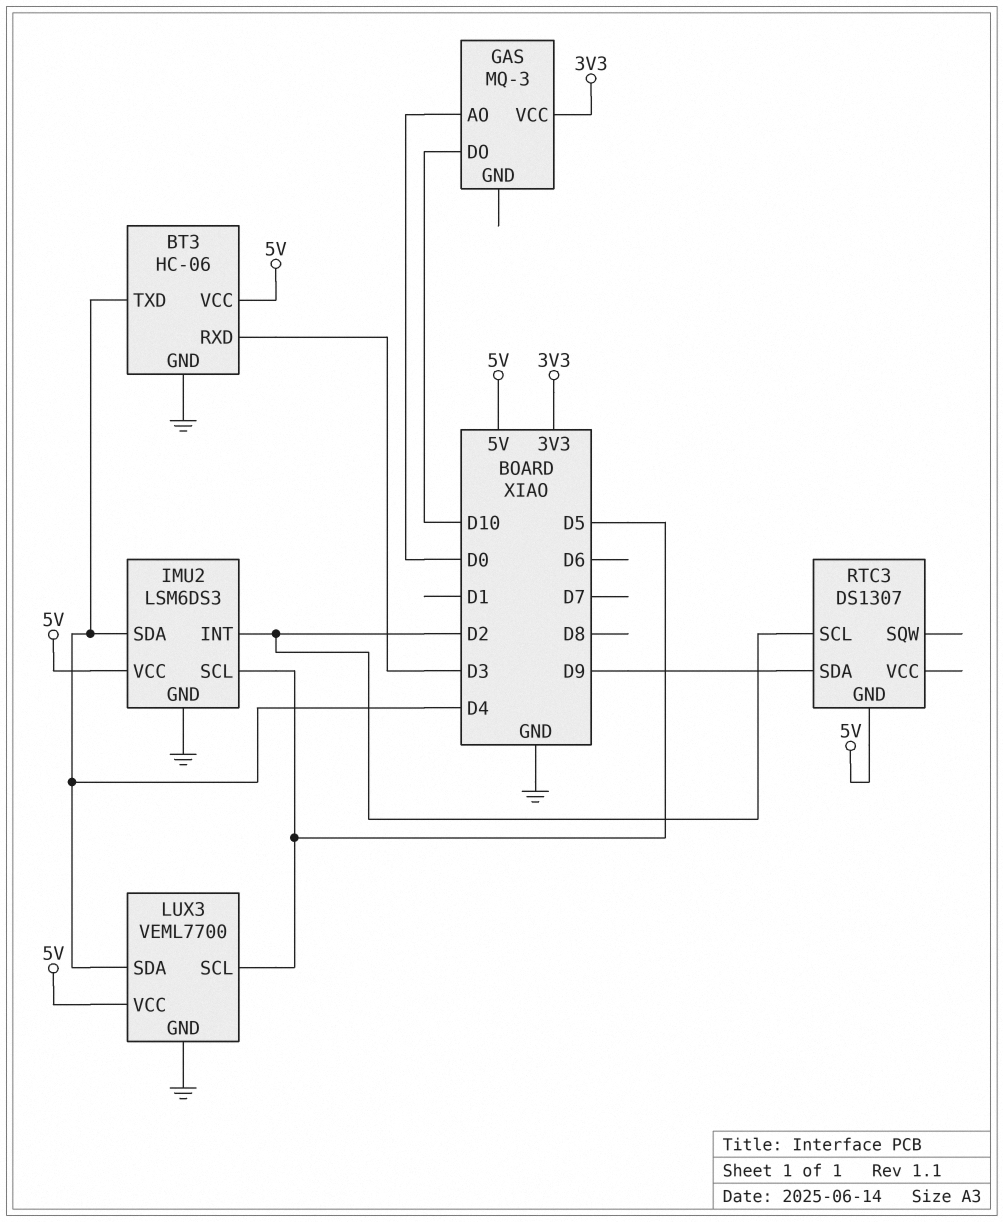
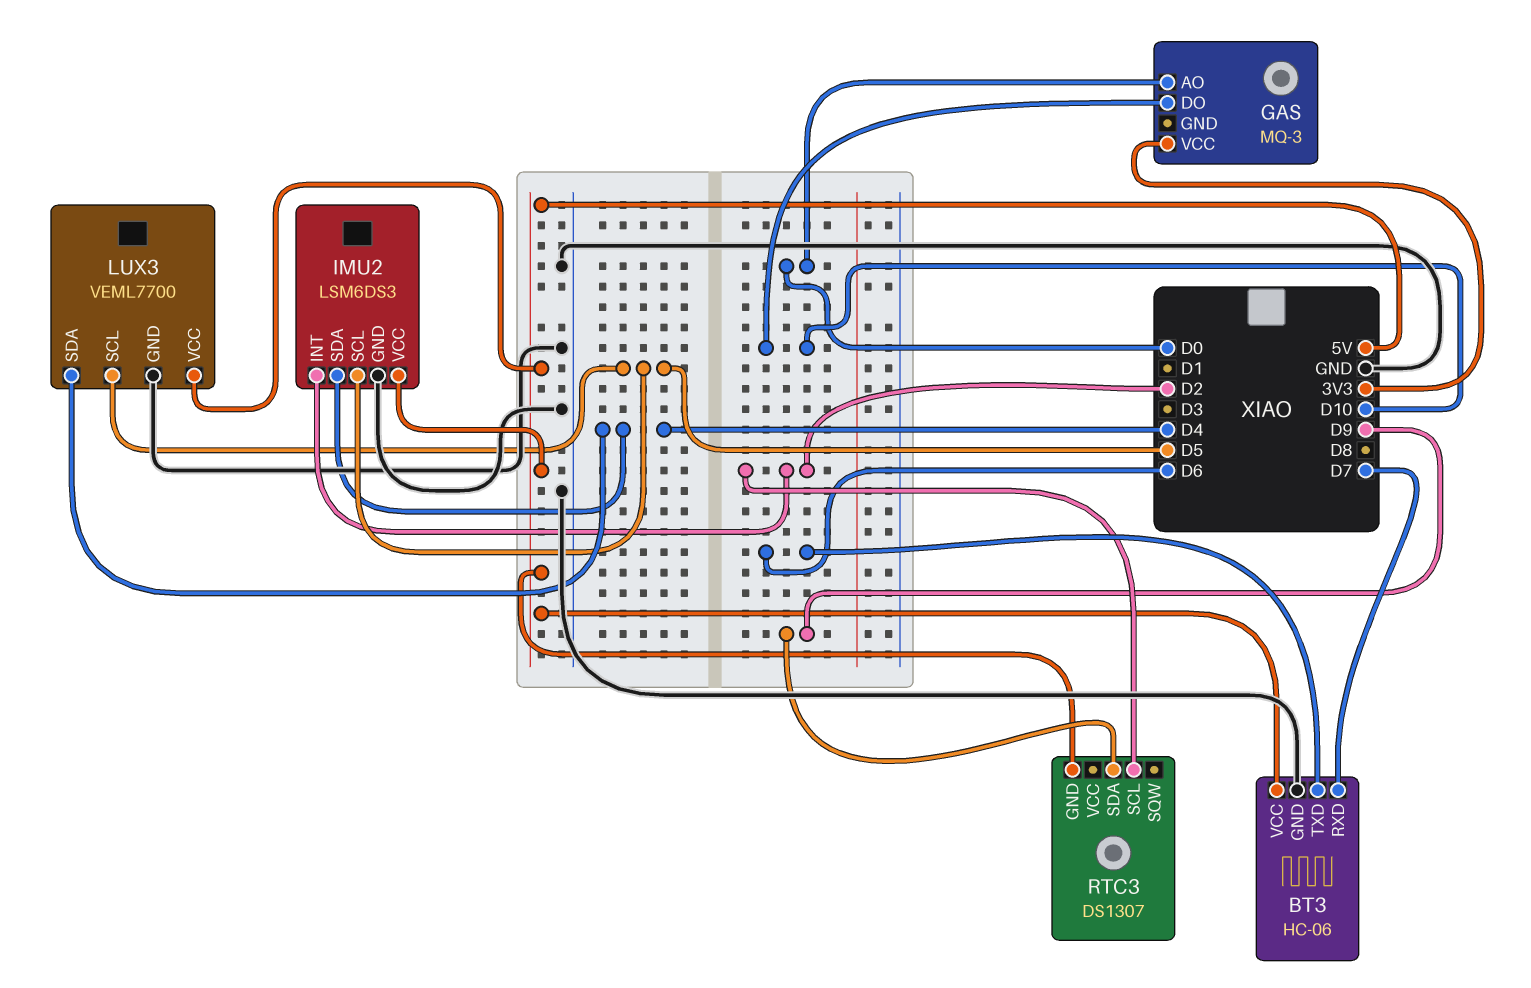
BT3 pin RXD: D3 -> D7
BT3 pin TXD: D4 -> D6

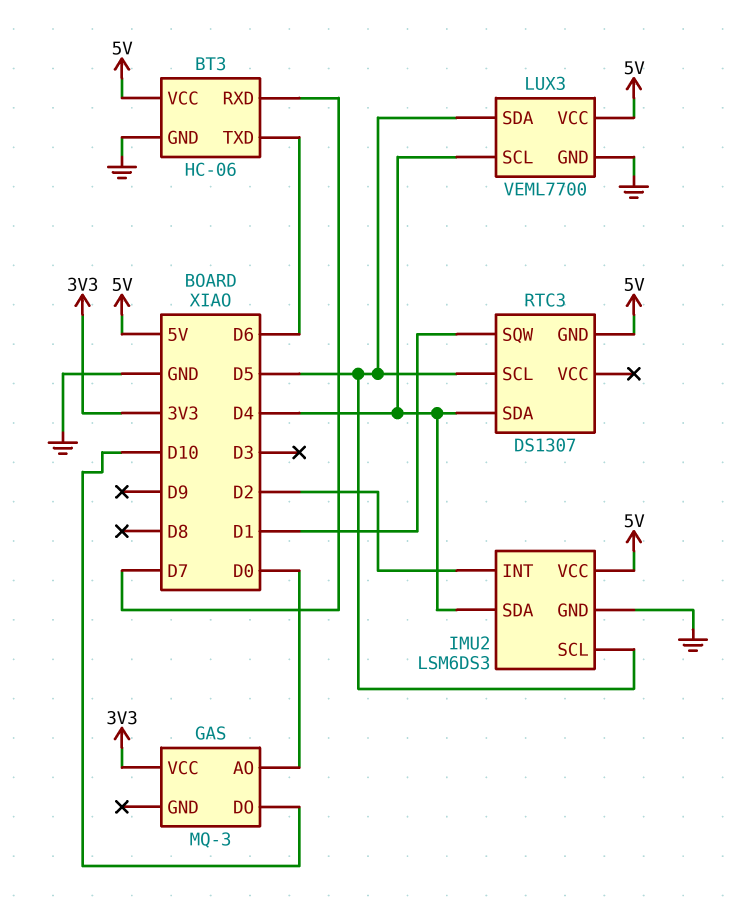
LUX3 pin SCL: D5 -> D4
LUX3 pin SDA: D4 -> D5
RTC3 pin SCL: D2 -> D5
RTC3 pin SDA: D9 -> D4
RTC3 pin SQW: none -> D1

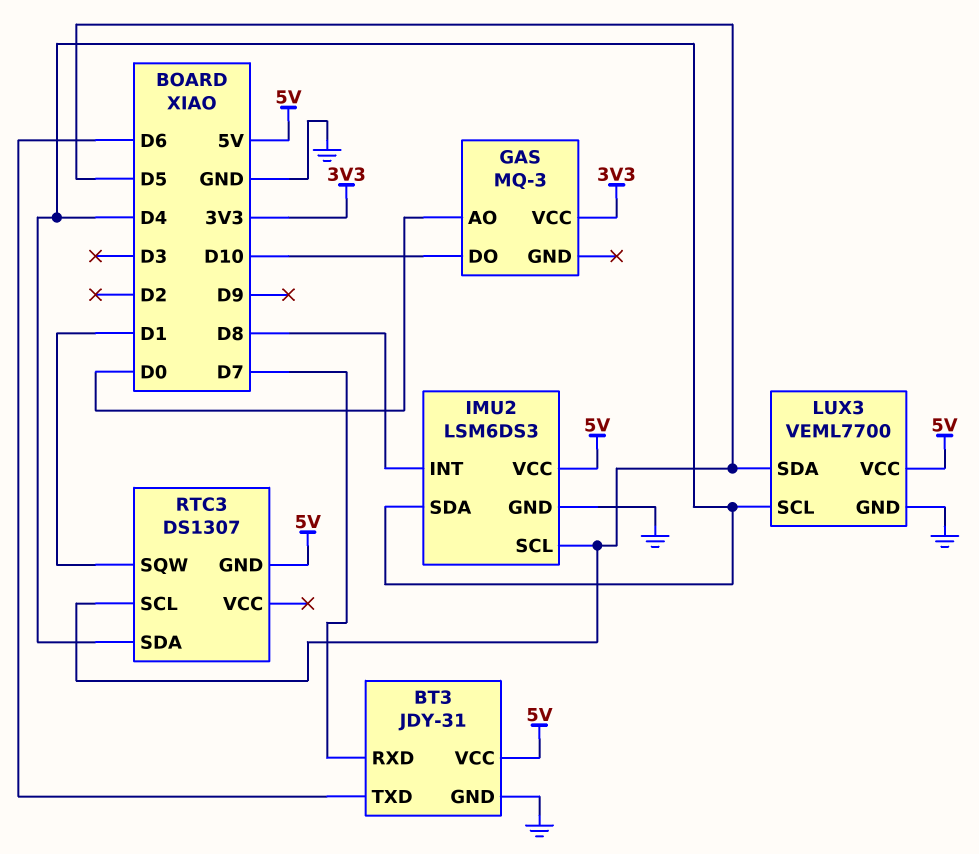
BT3: HC-06 -> JDY-31
IMU2 pin INT: D2 -> D8

